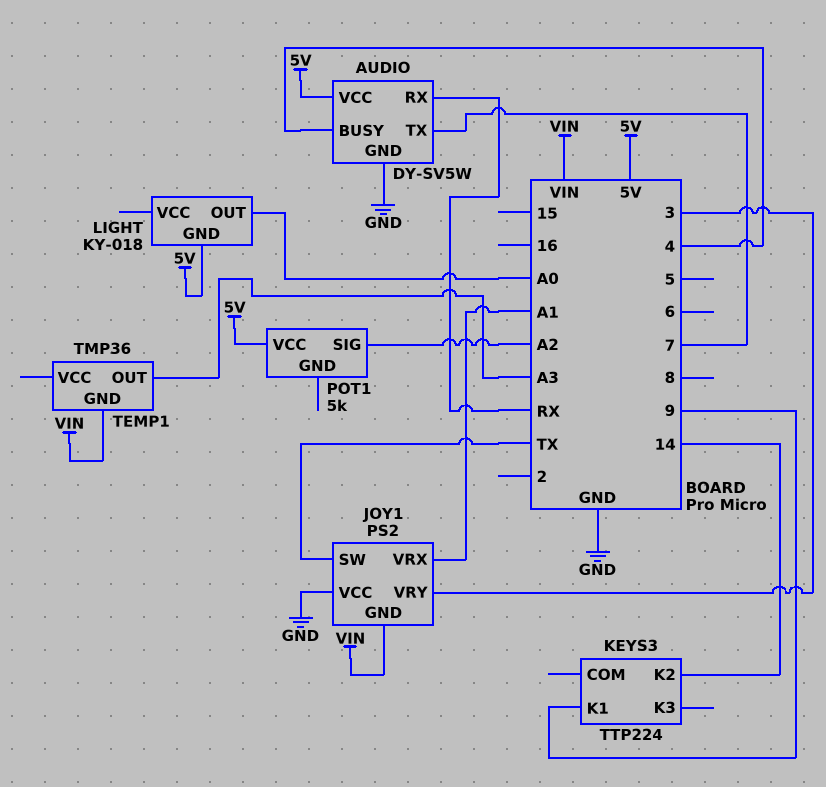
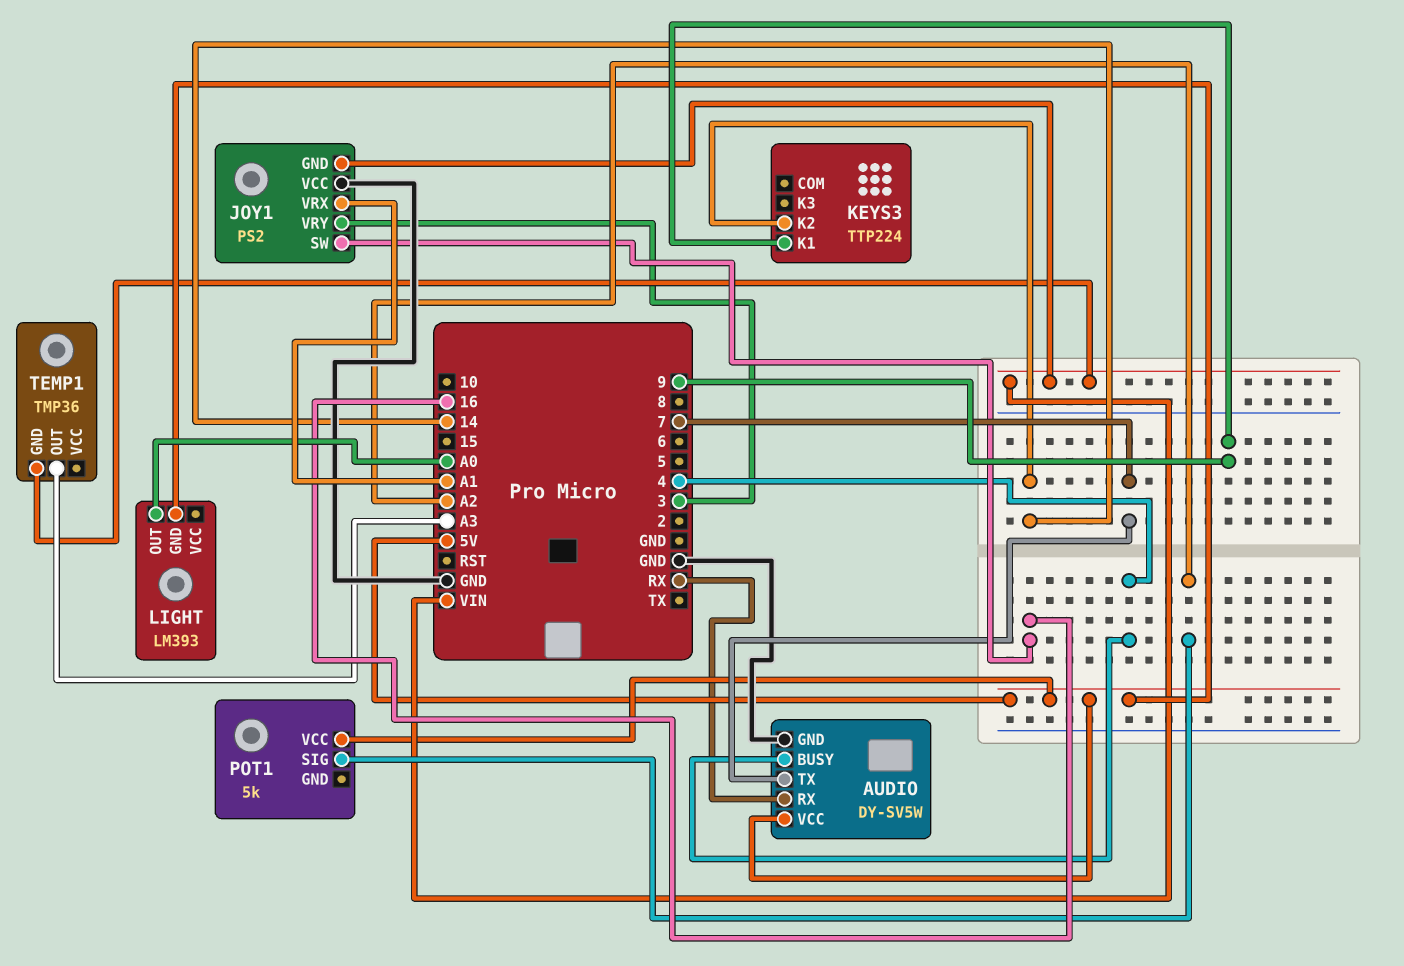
JOY1 pin SW: TX -> 16
LIGHT: KY-018 -> LM393

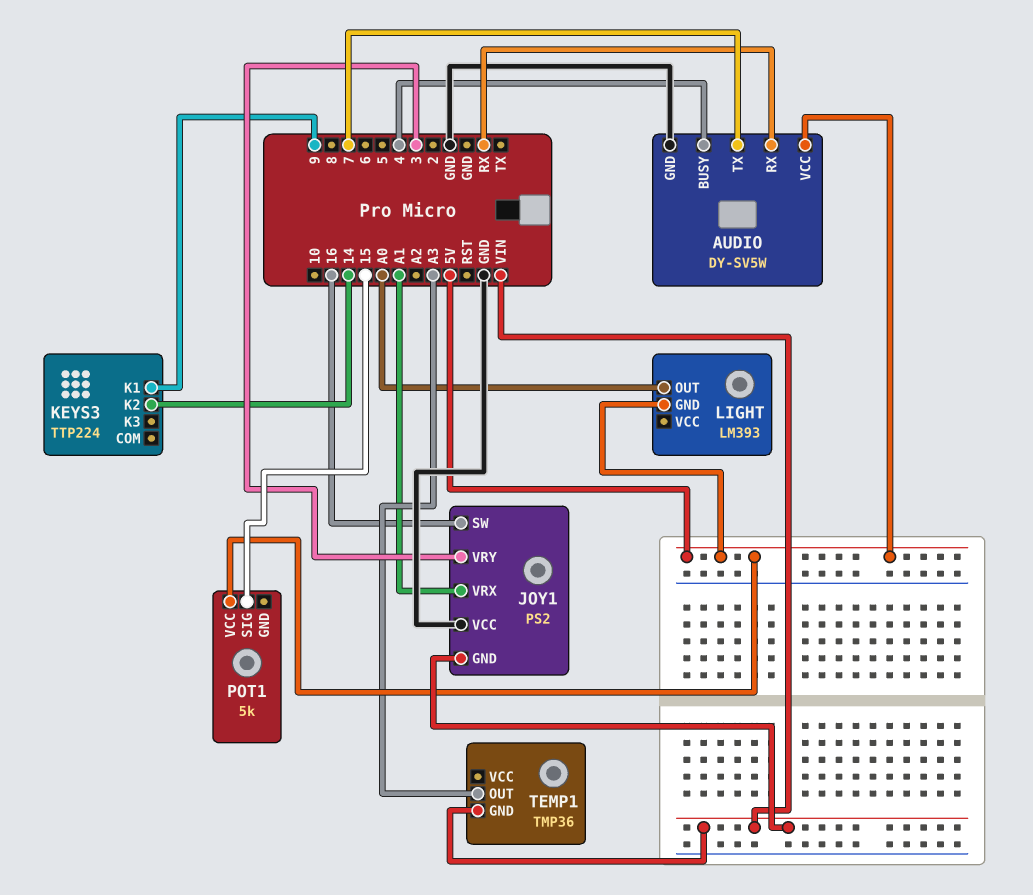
POT1 pin SIG: A2 -> 15

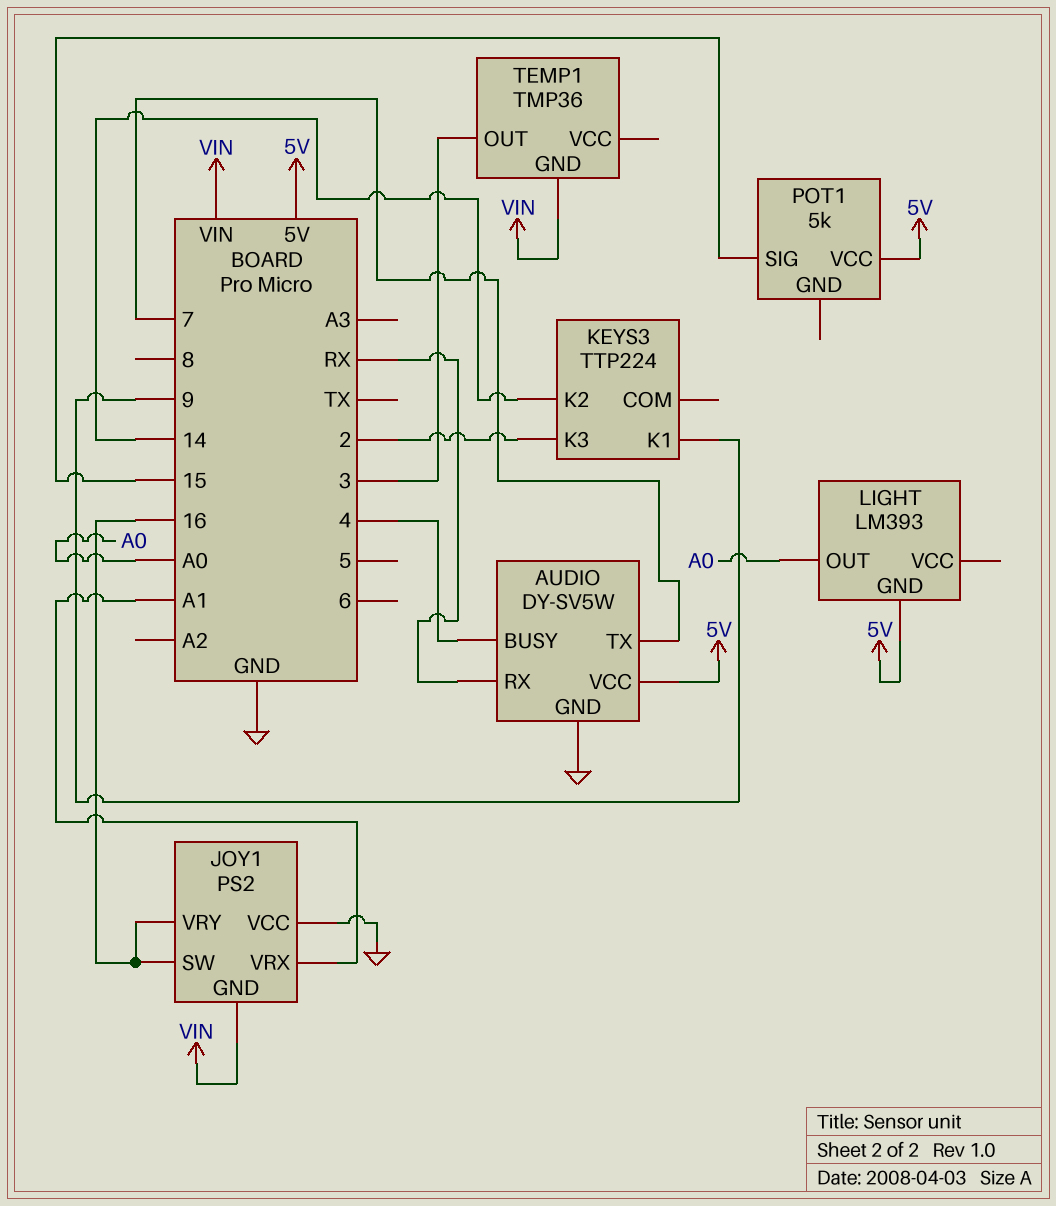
JOY1 pin VRY: 3 -> 16
KEYS3 pin K3: none -> 2
TEMP1 pin OUT: A3 -> 3

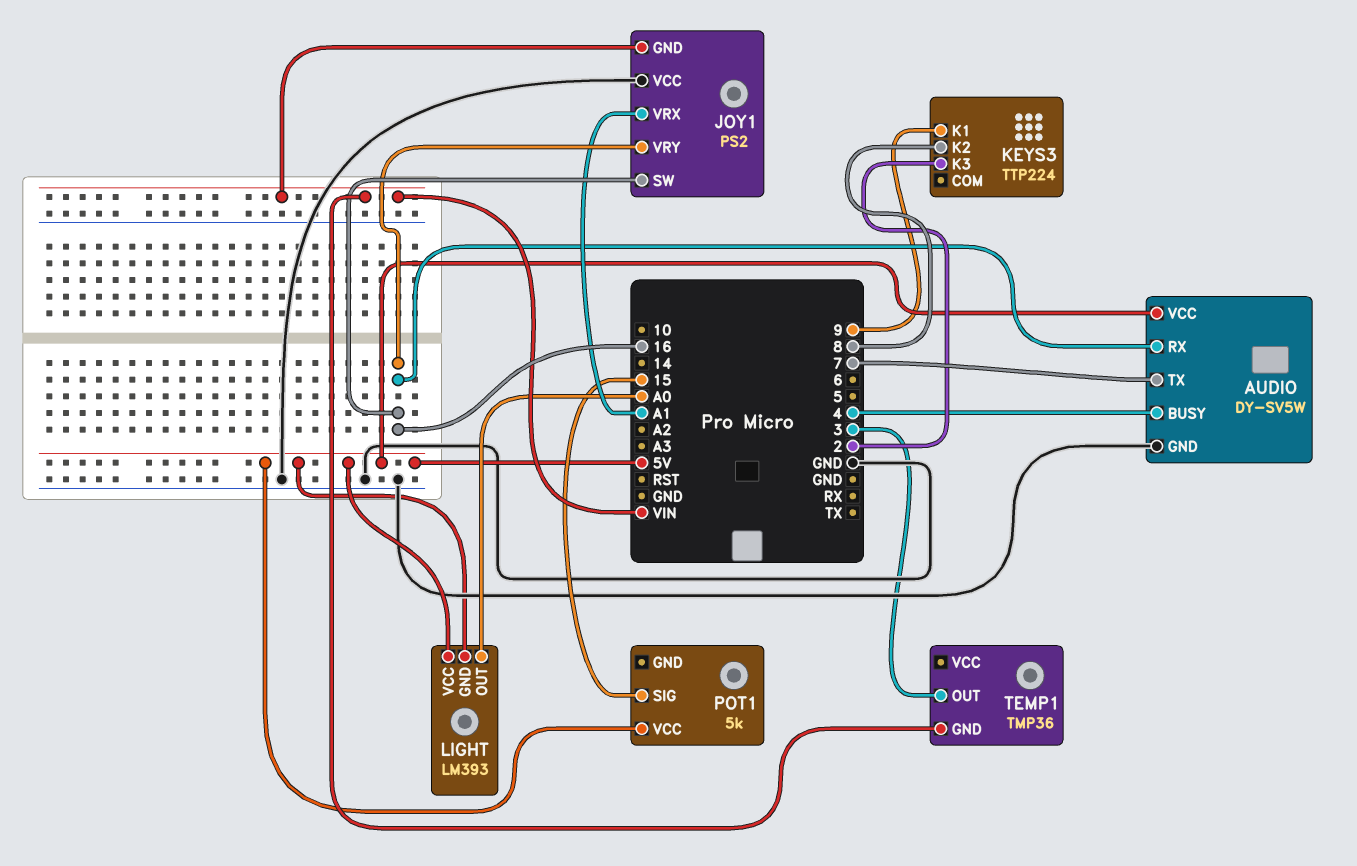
AUDIO pin RX: RX -> 16
KEYS3 pin K2: 14 -> 8
LIGHT pin VCC: none -> 5V

